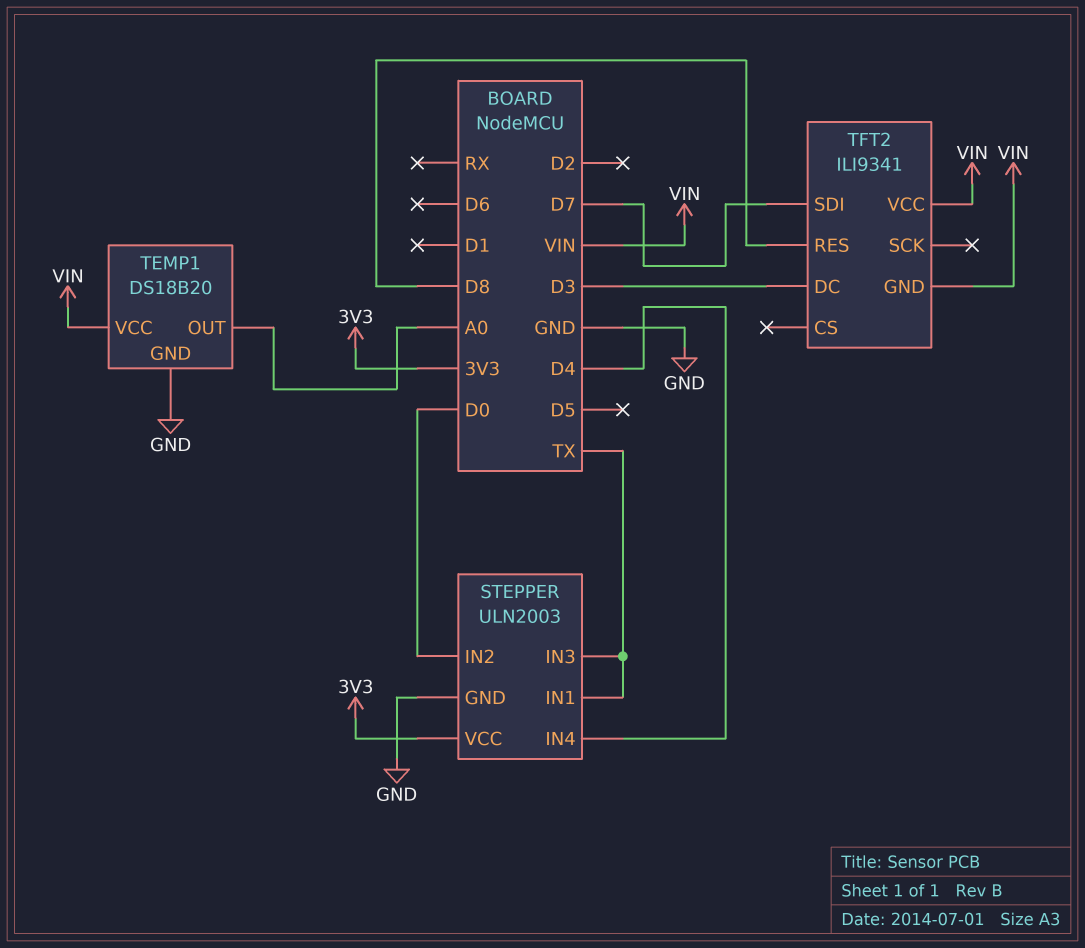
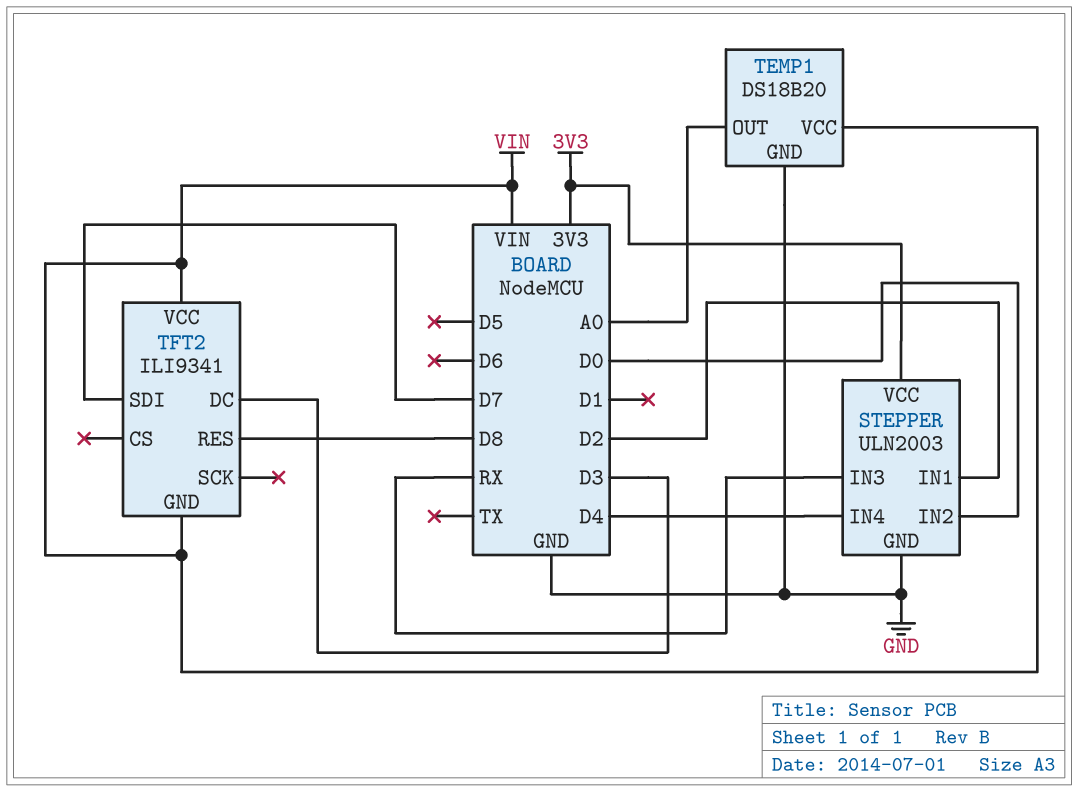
STEPPER pin IN1: TX -> D2
STEPPER pin IN3: TX -> RX

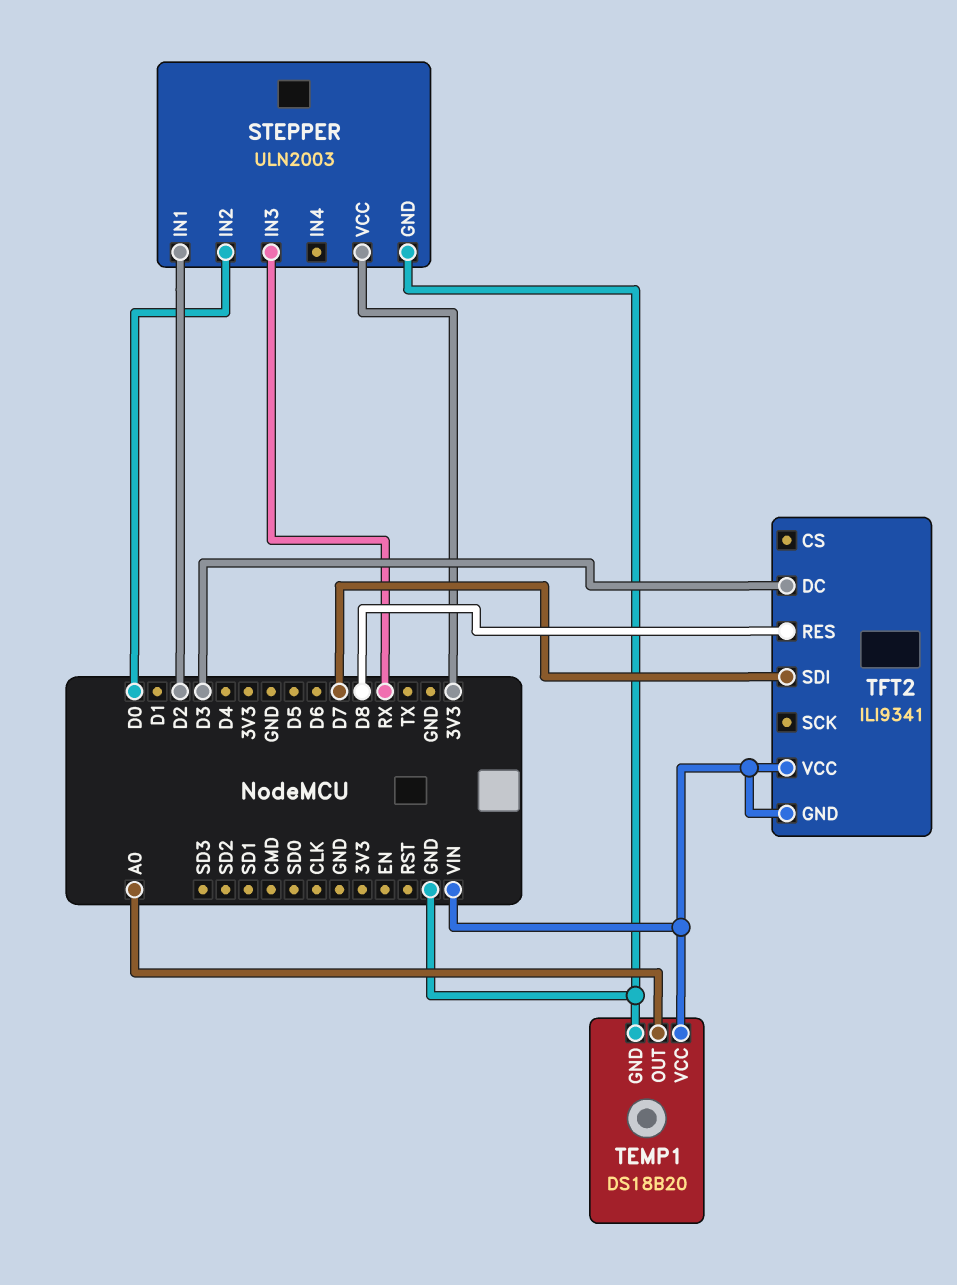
STEPPER pin IN4: D4 -> none

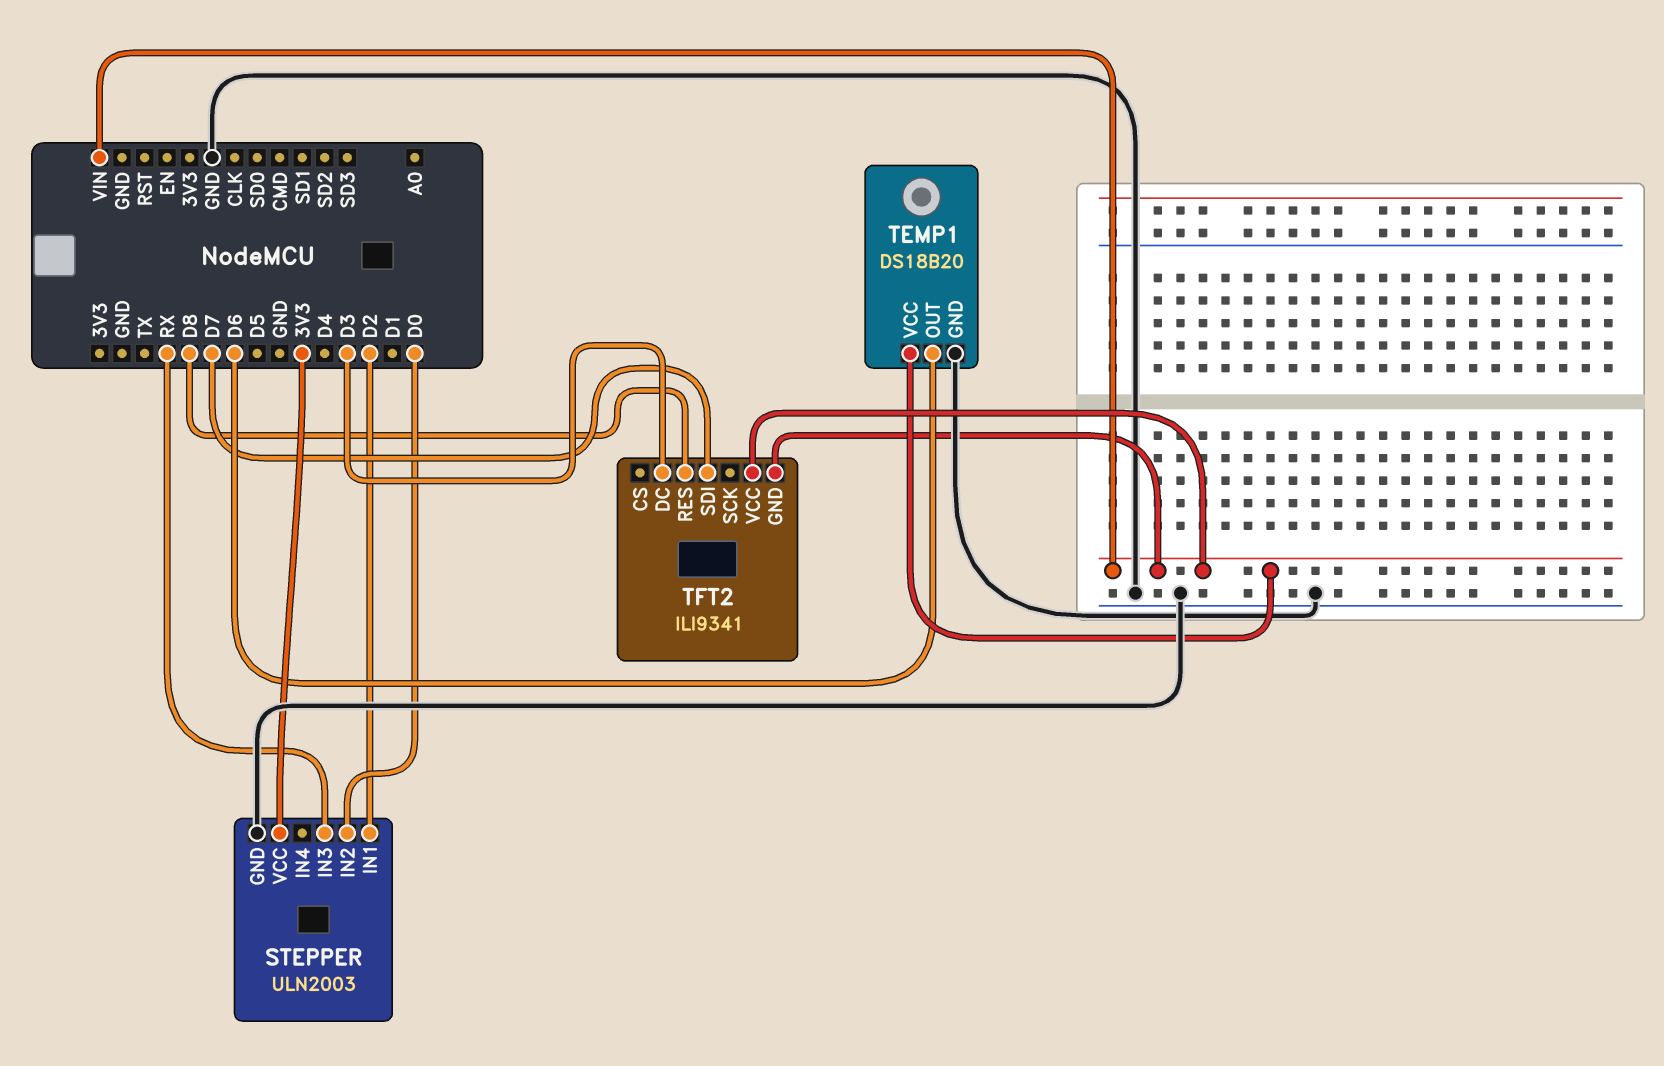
TEMP1 pin OUT: A0 -> D6

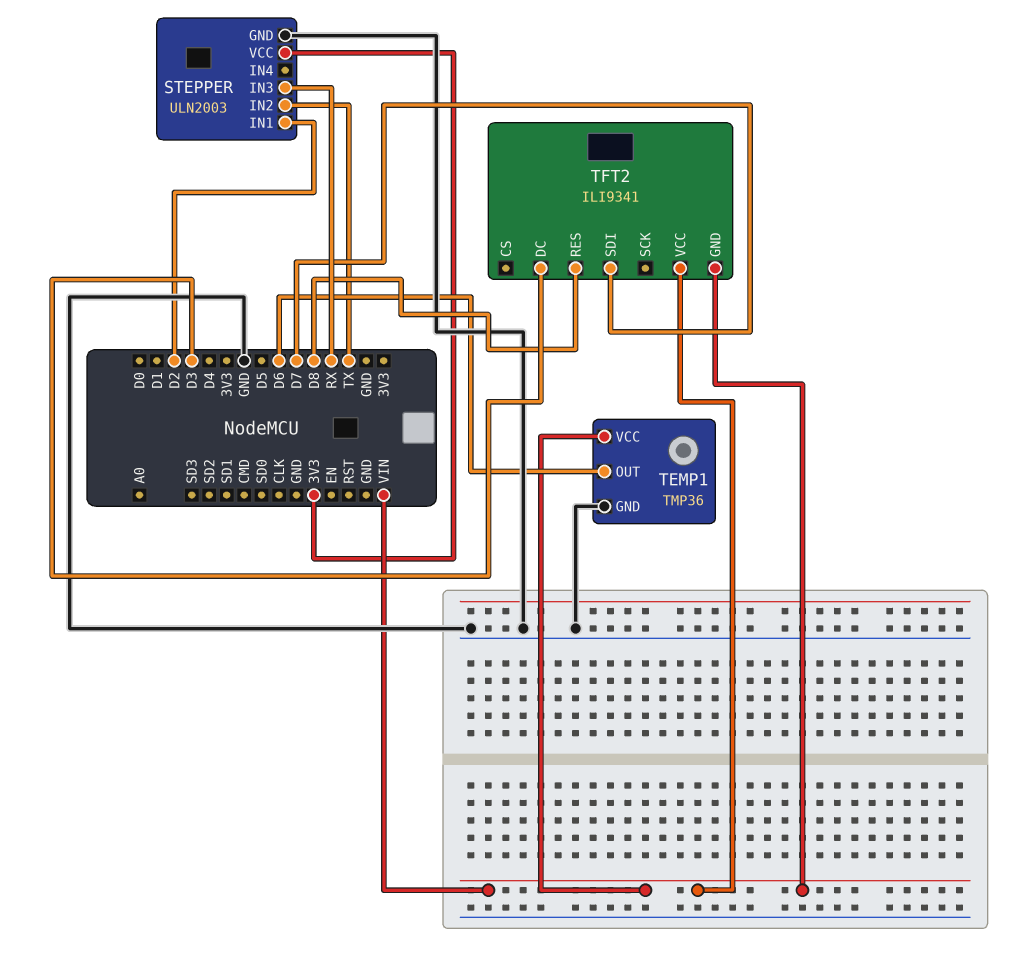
STEPPER pin IN2: D0 -> TX
TEMP1: DS18B20 -> TMP36

